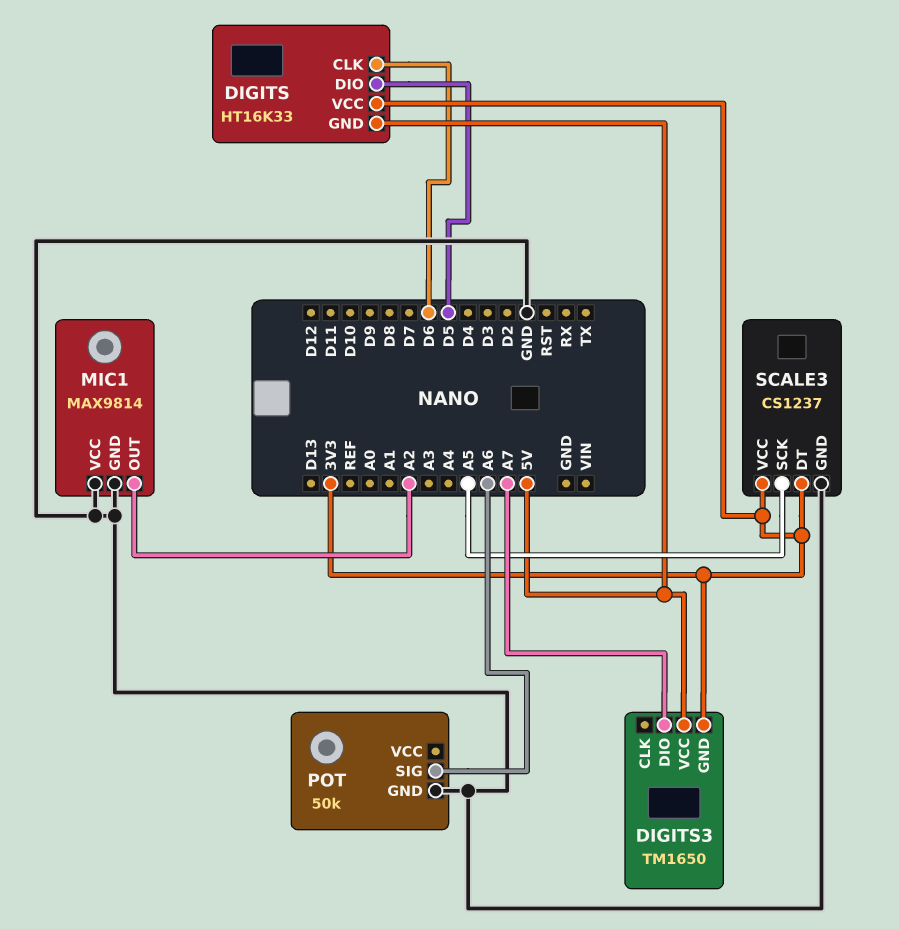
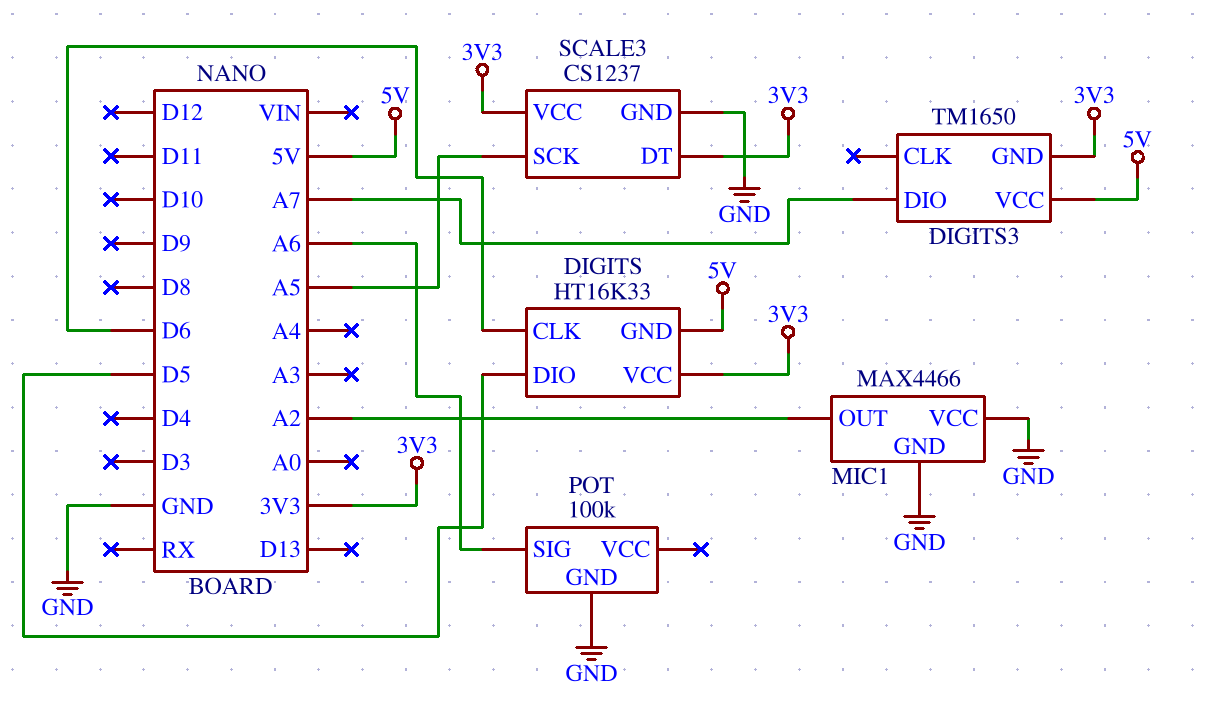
MIC1: MAX9814 -> MAX4466
POT: 50k -> 100k

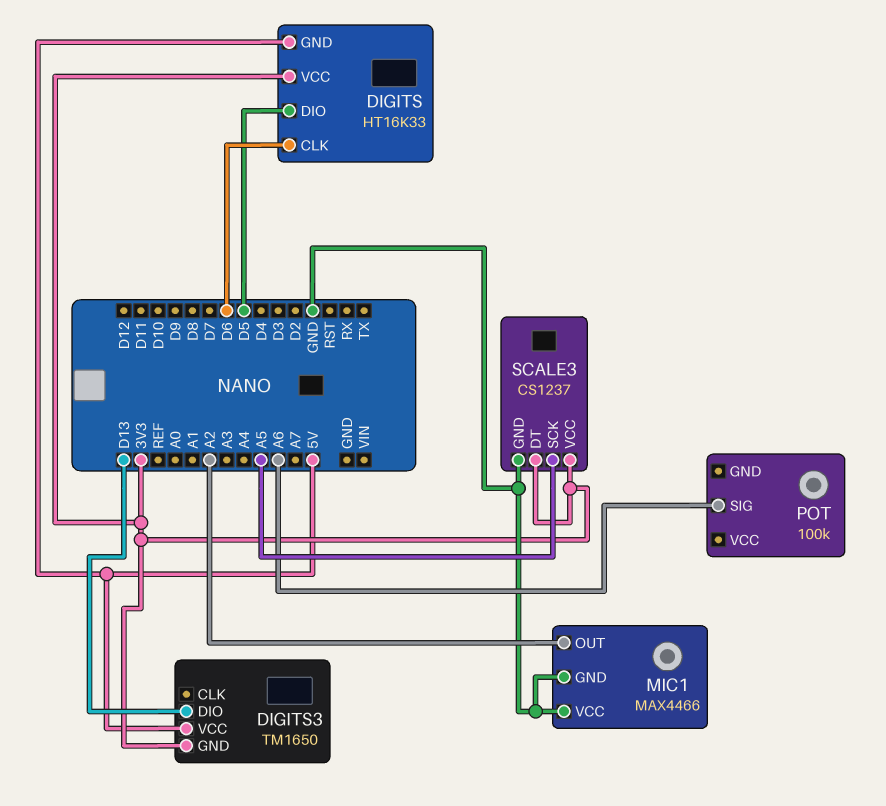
DIGITS3 pin DIO: A7 -> D13
POT pin GND: GND -> none

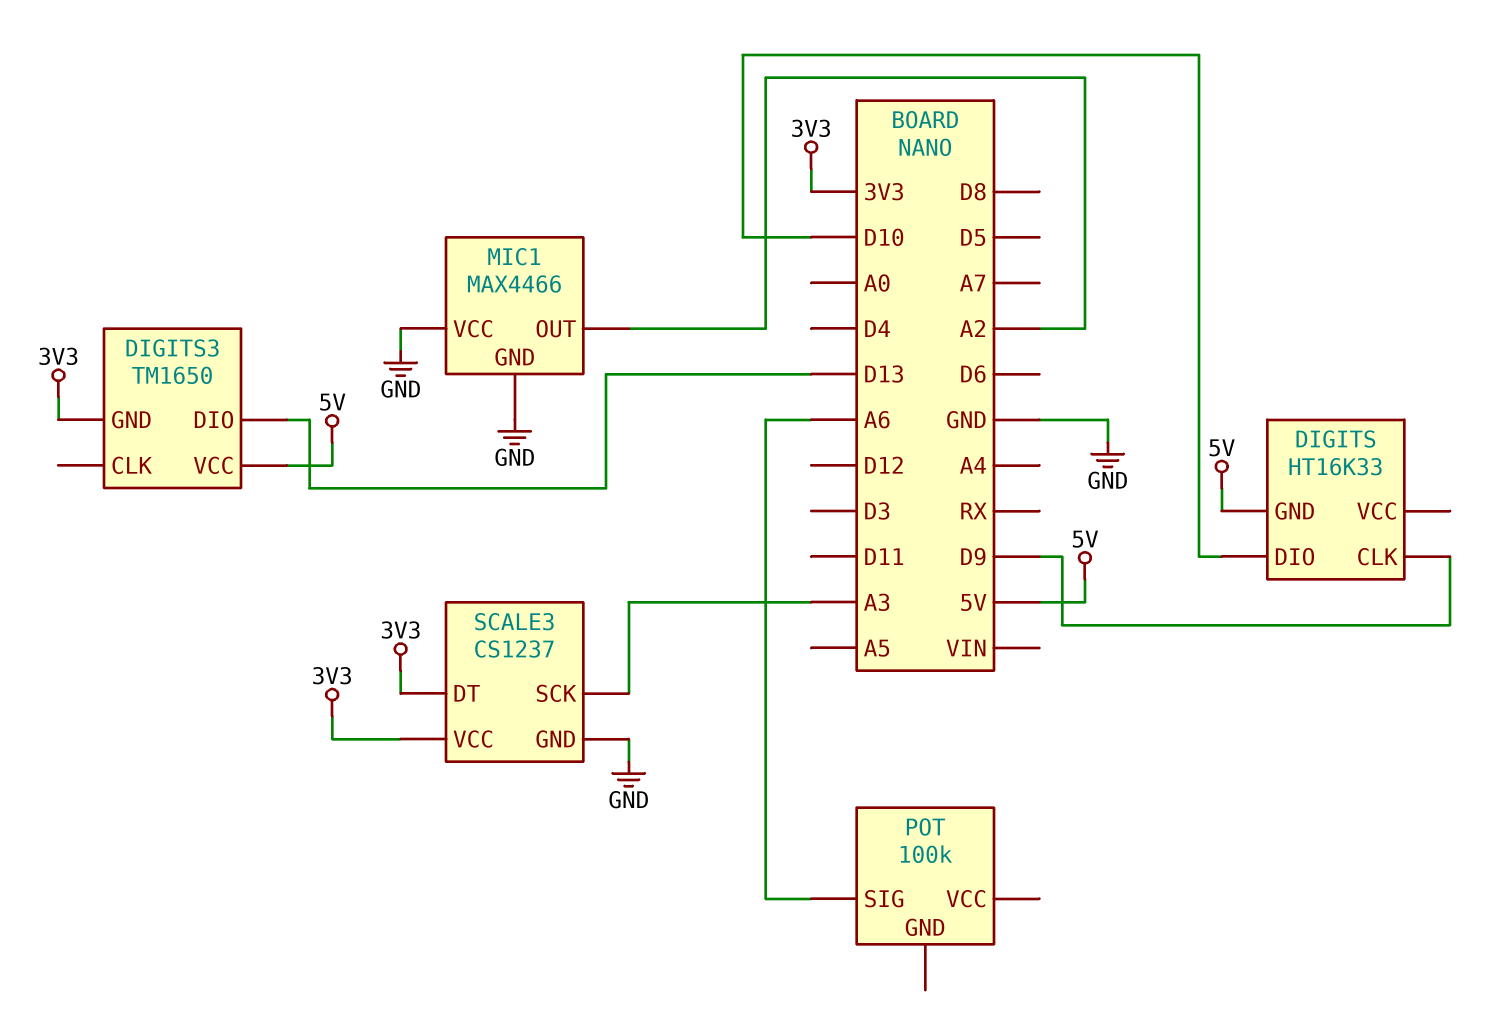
DIGITS pin CLK: D6 -> D9
DIGITS pin DIO: D5 -> D10
DIGITS pin VCC: 3V3 -> none
SCALE3 pin SCK: A5 -> A3

